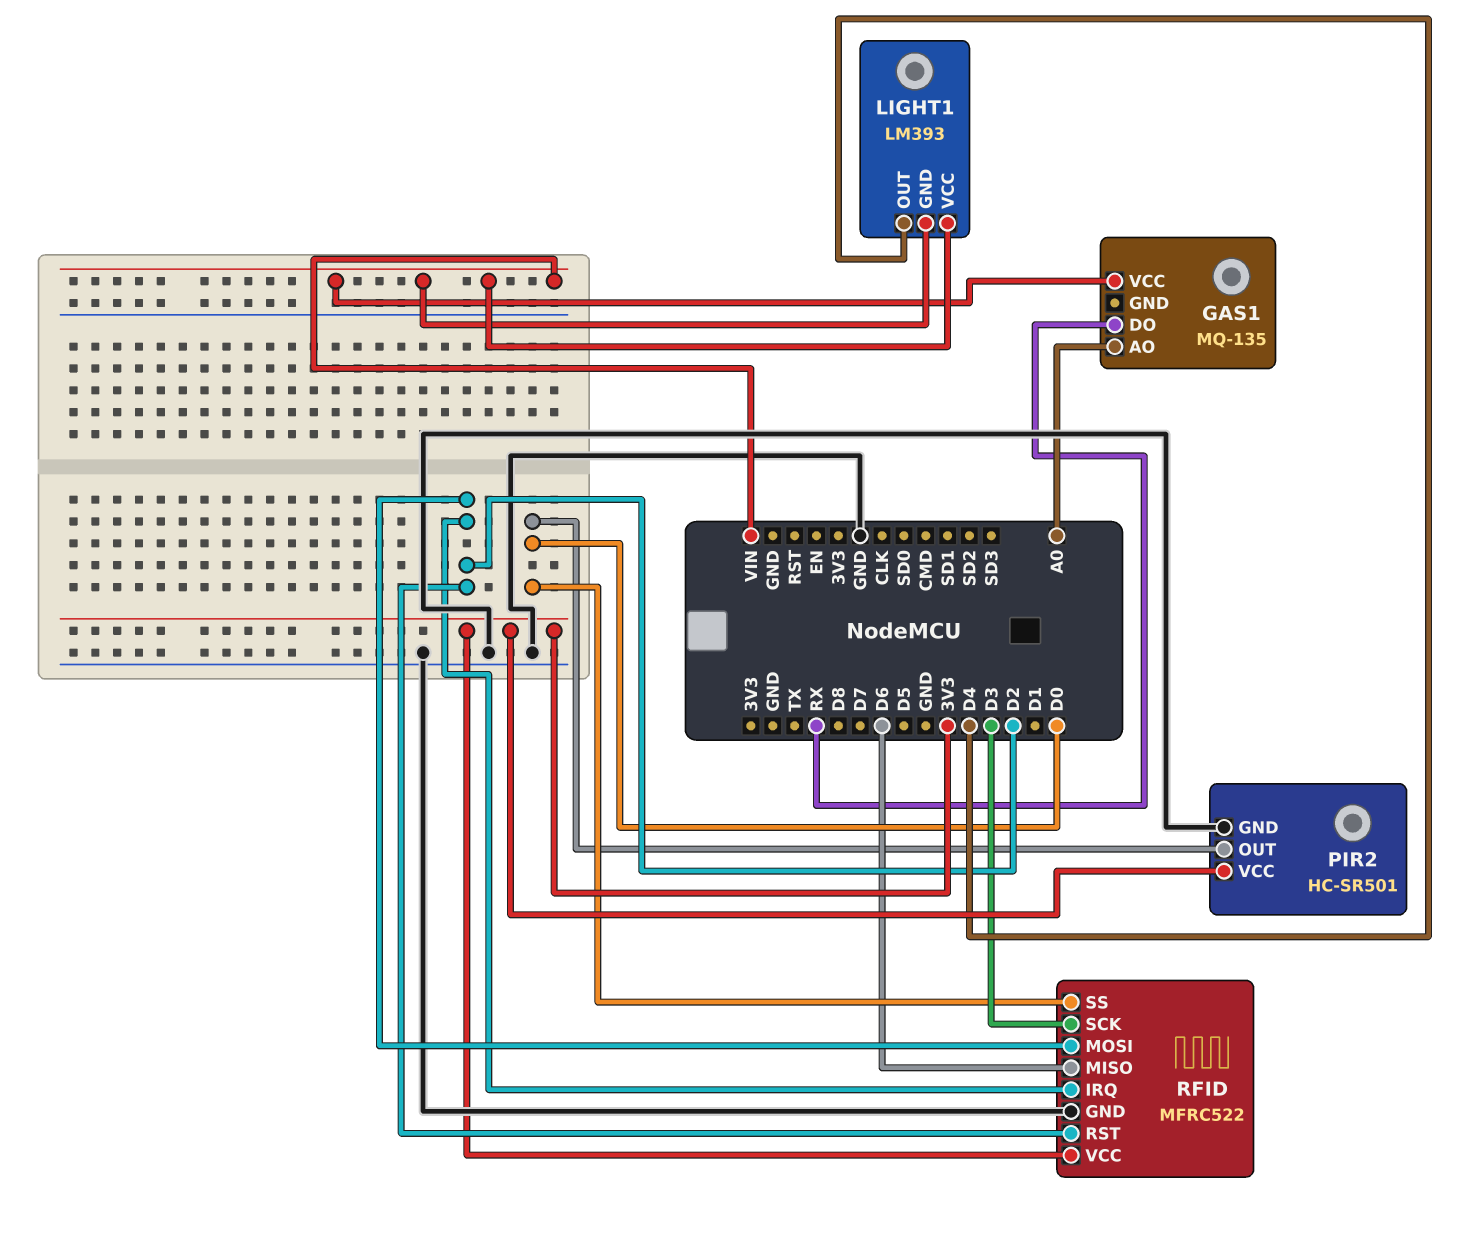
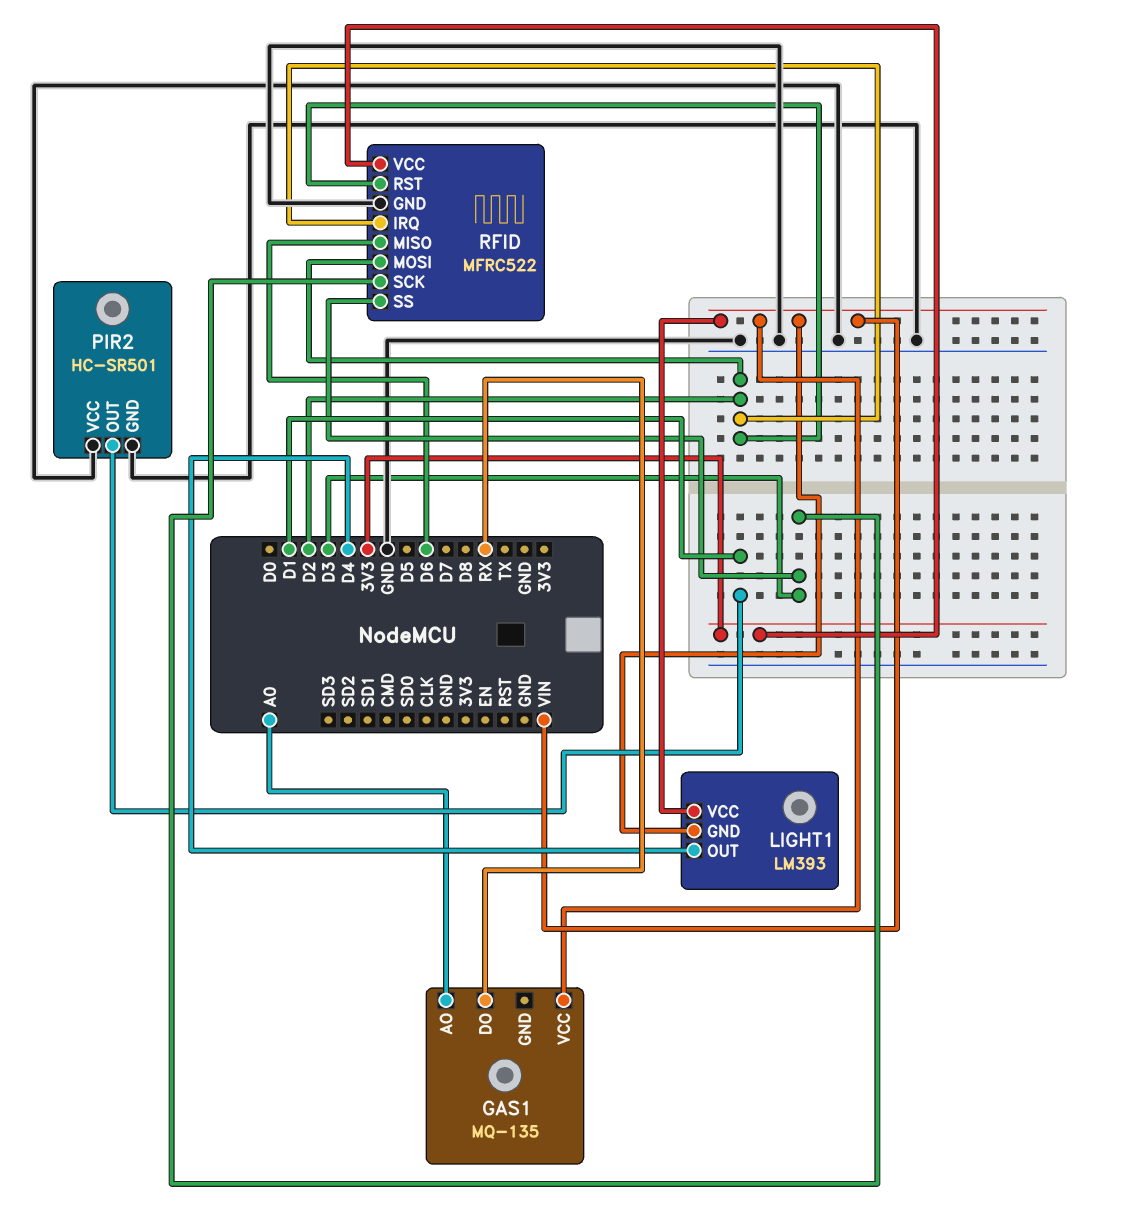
PIR2 pin OUT: D0 -> D1
PIR2 pin VCC: 3V3 -> GND
RFID pin SS: D0 -> D3

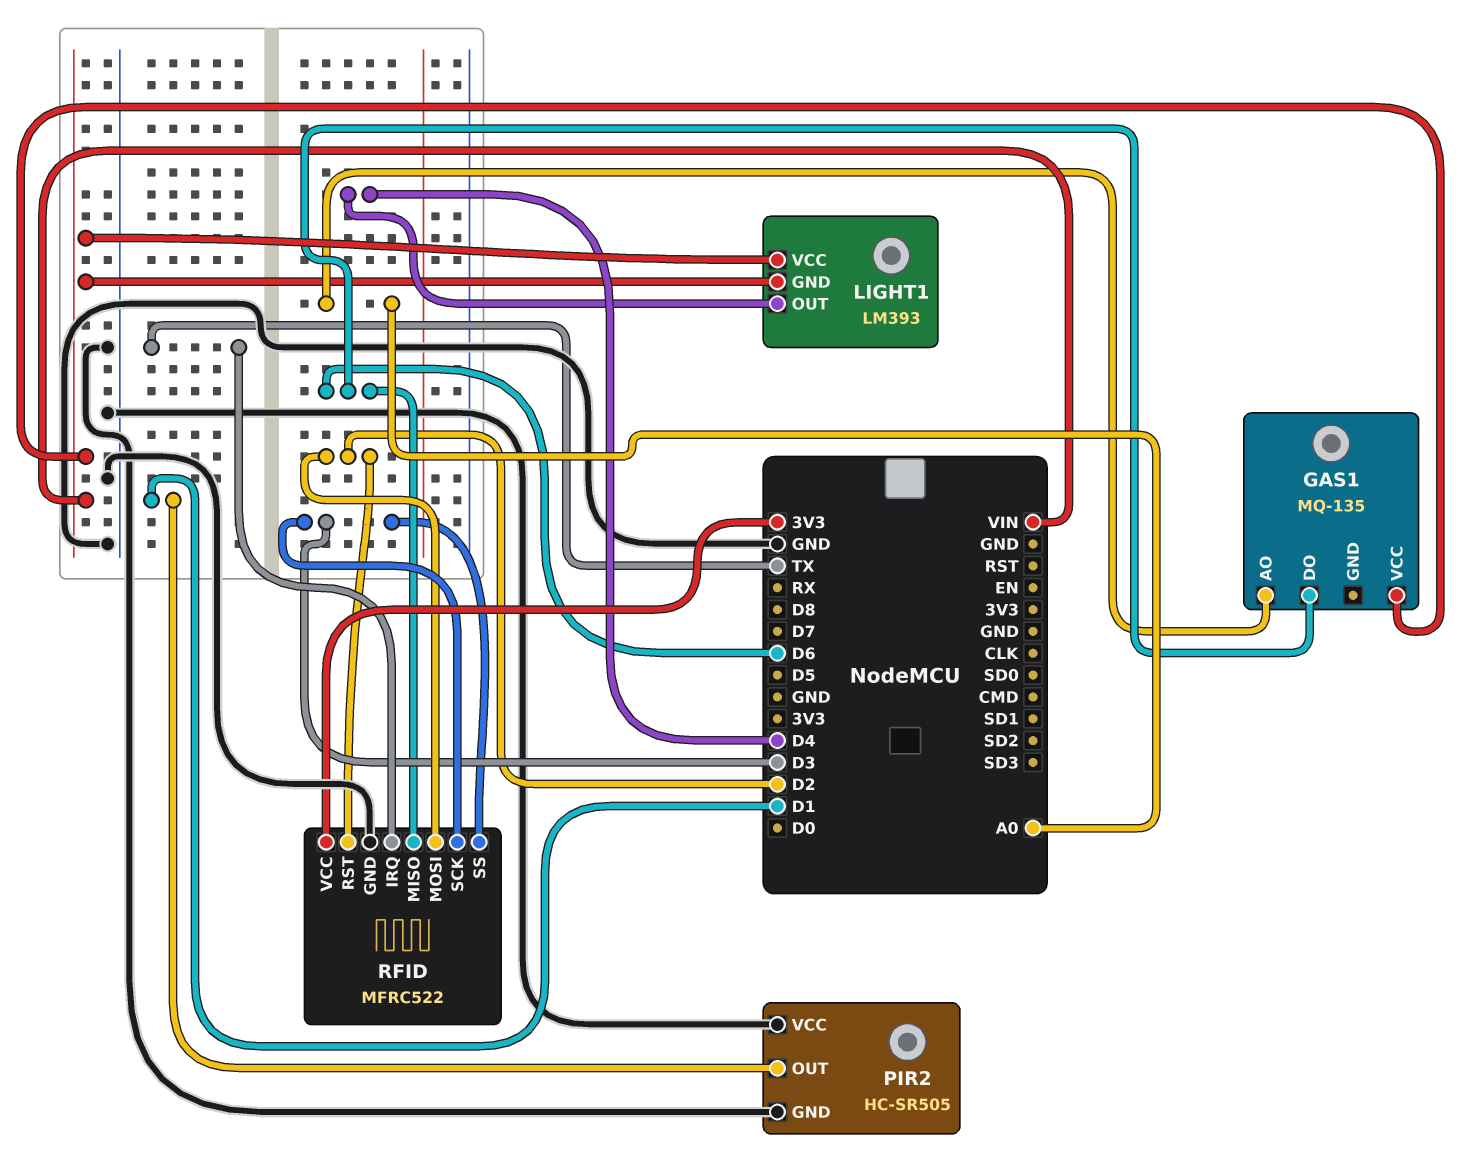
GAS1 pin DO: RX -> D6
PIR2: HC-SR501 -> HC-SR505
RFID pin IRQ: D2 -> TX

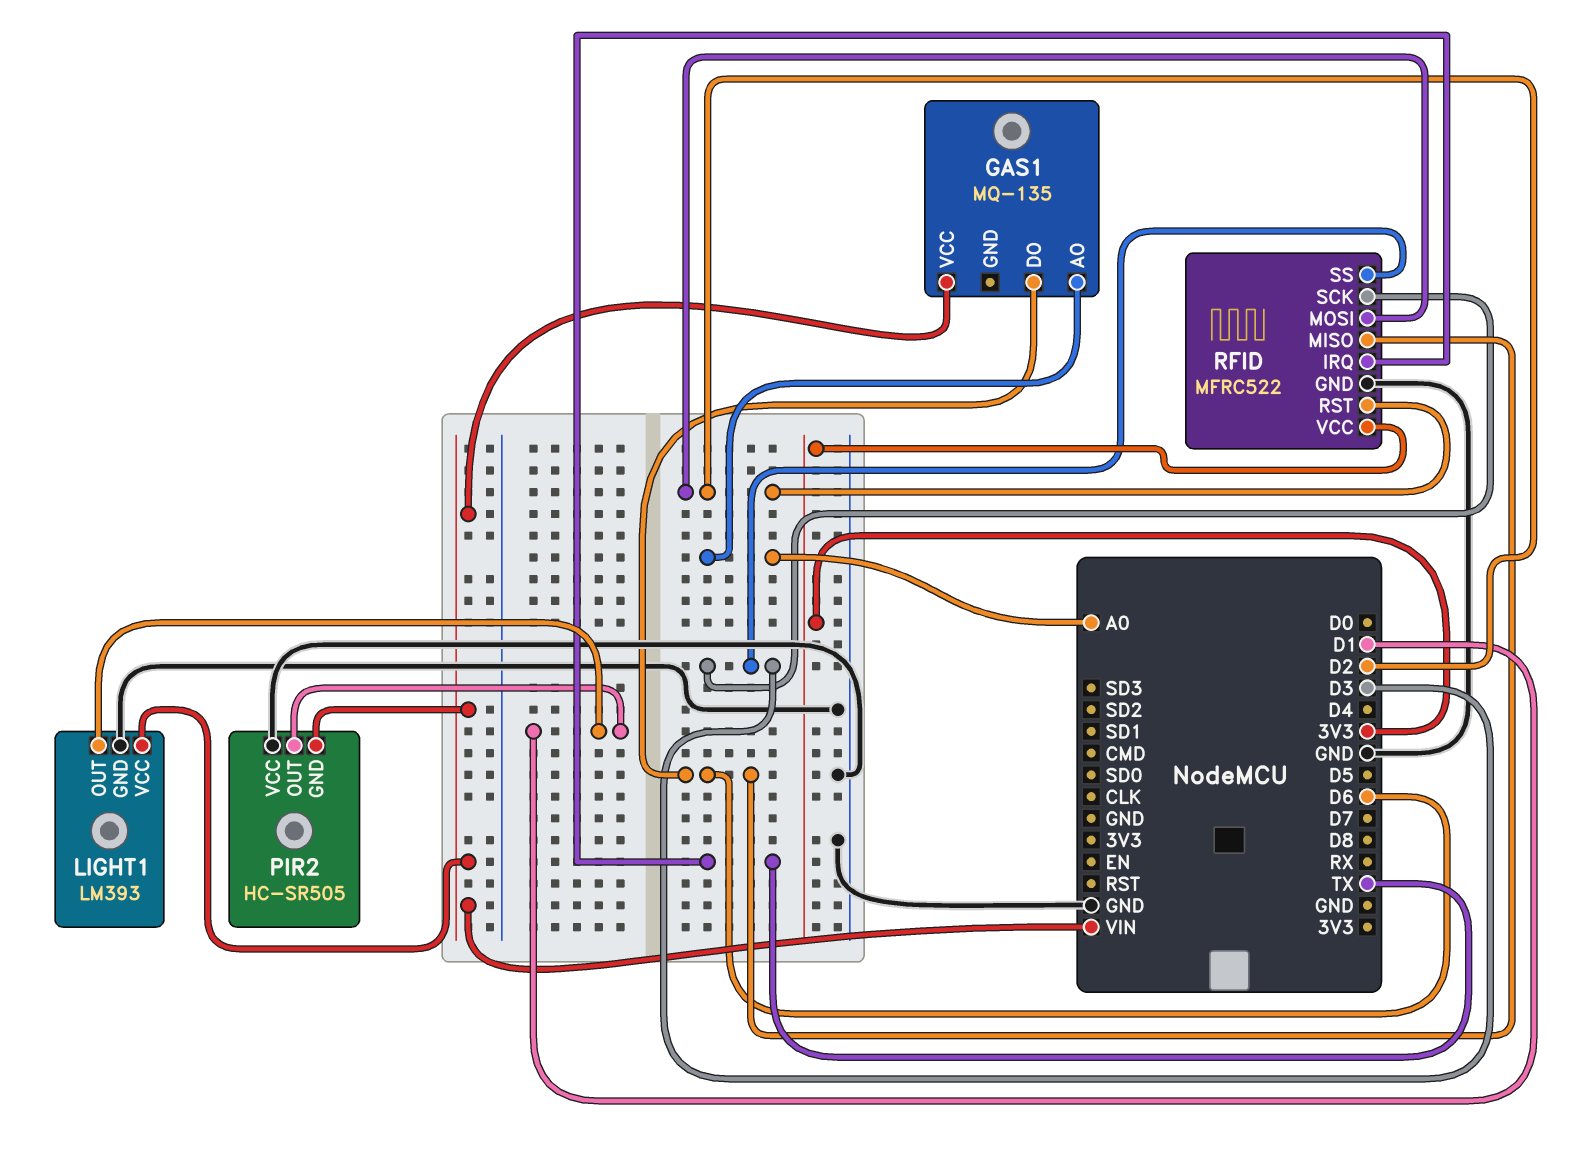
LIGHT1 pin GND: VIN -> GND
LIGHT1 pin OUT: D4 -> D1
PIR2 pin GND: GND -> VIN

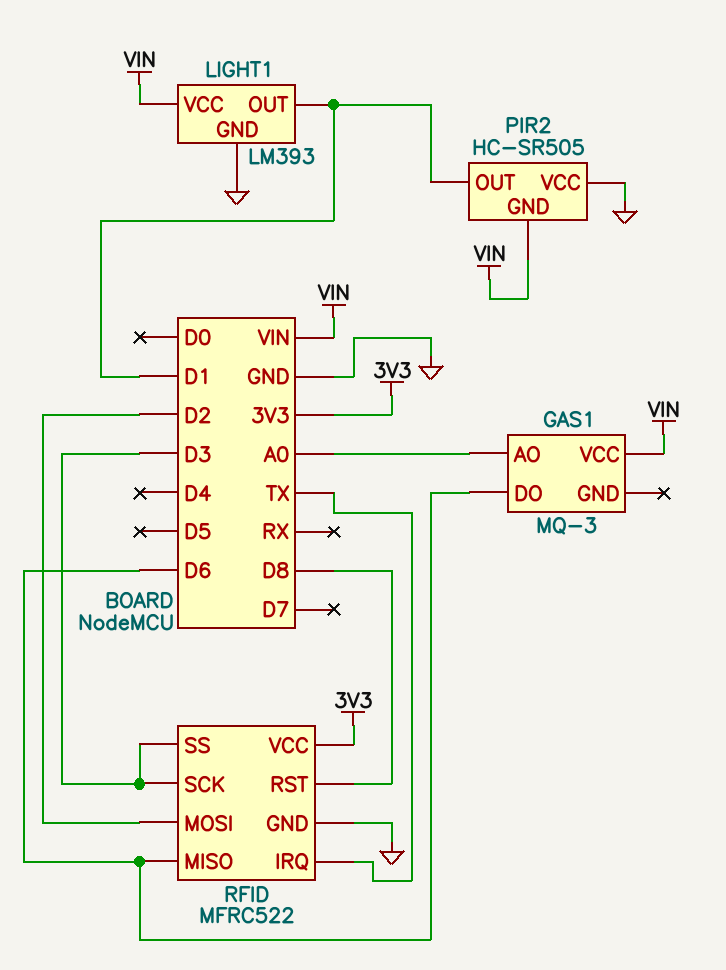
GAS1: MQ-135 -> MQ-3
RFID pin RST: D2 -> D8

